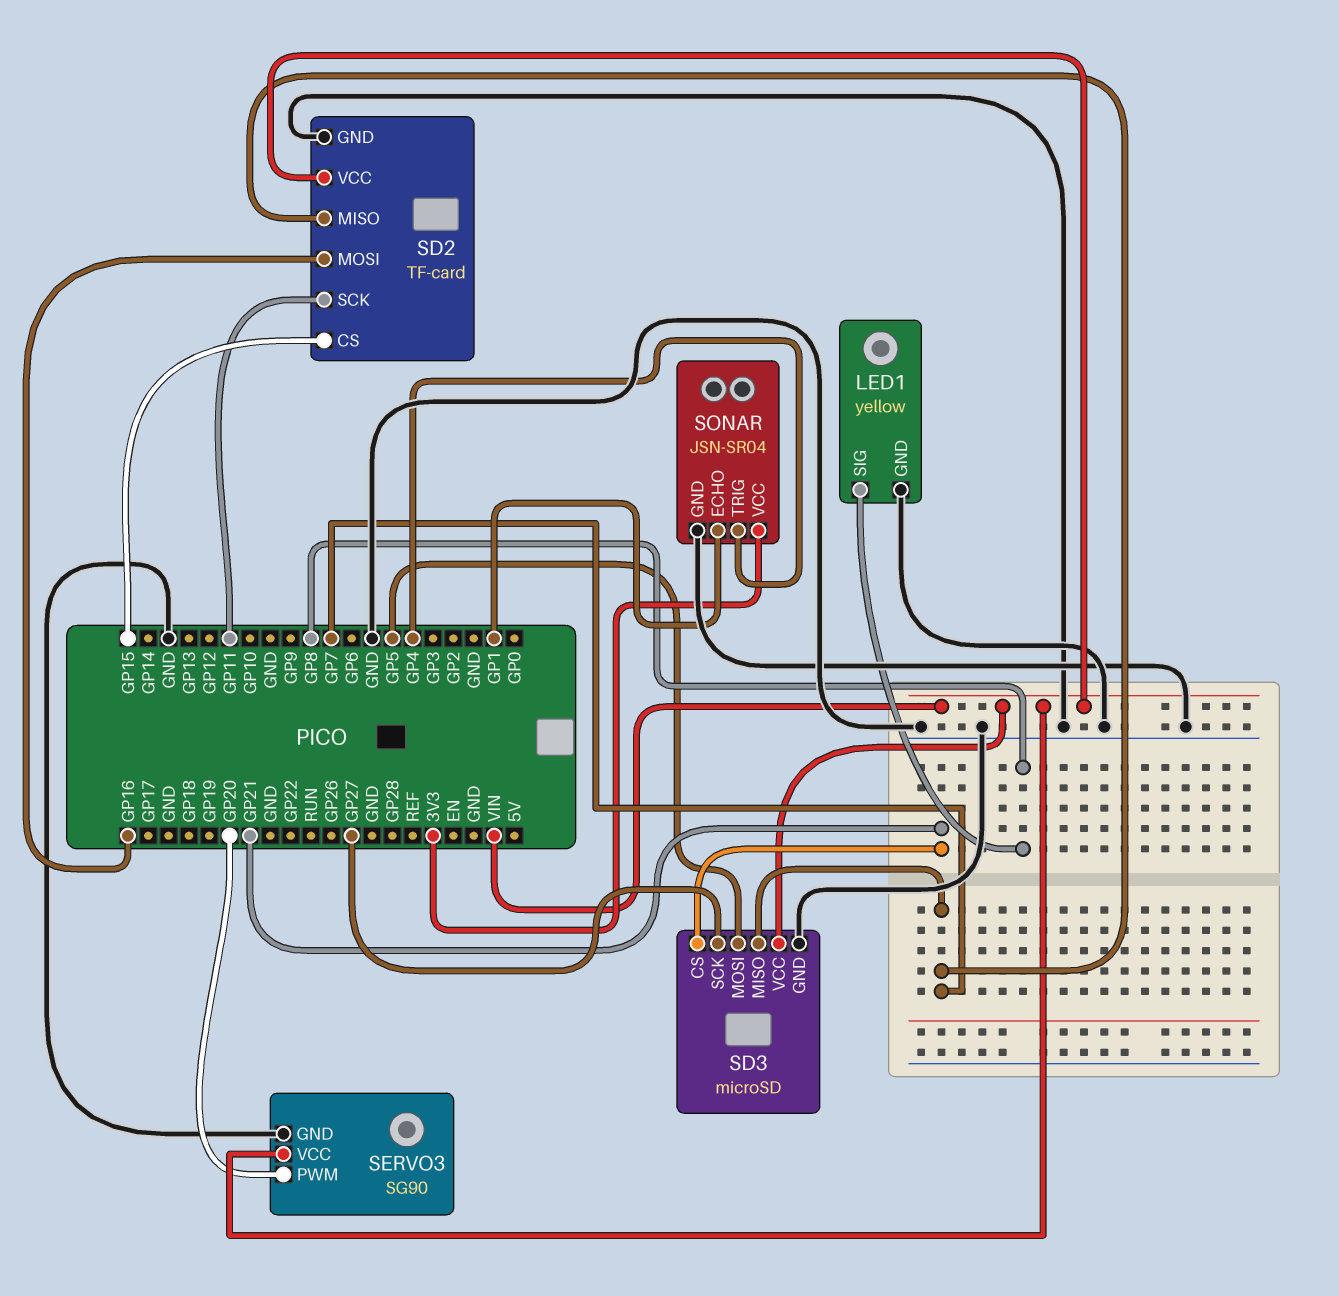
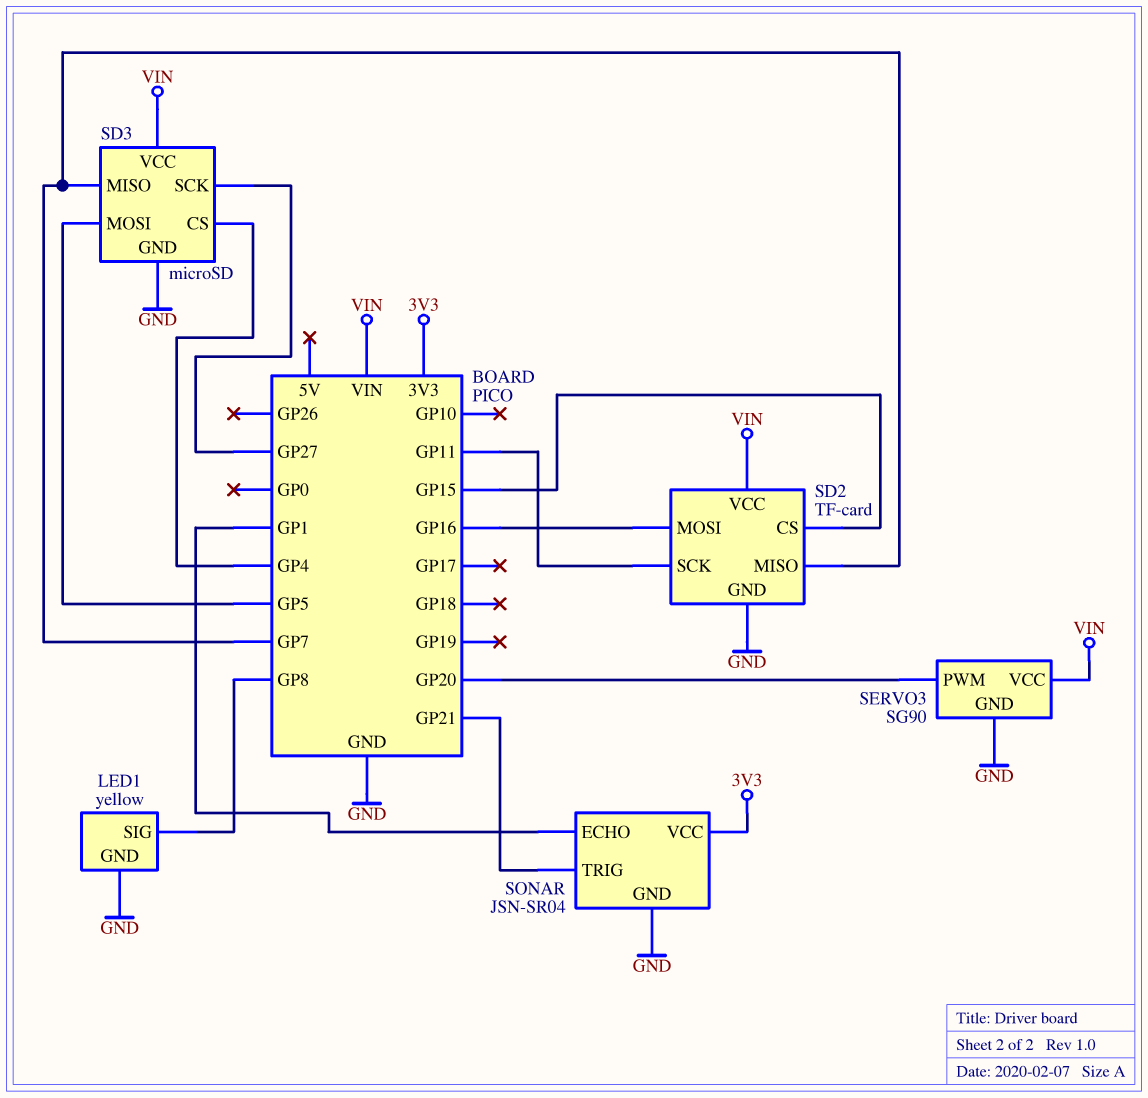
SD3 pin CS: GP21 -> GP4
SONAR pin TRIG: GP4 -> GP21

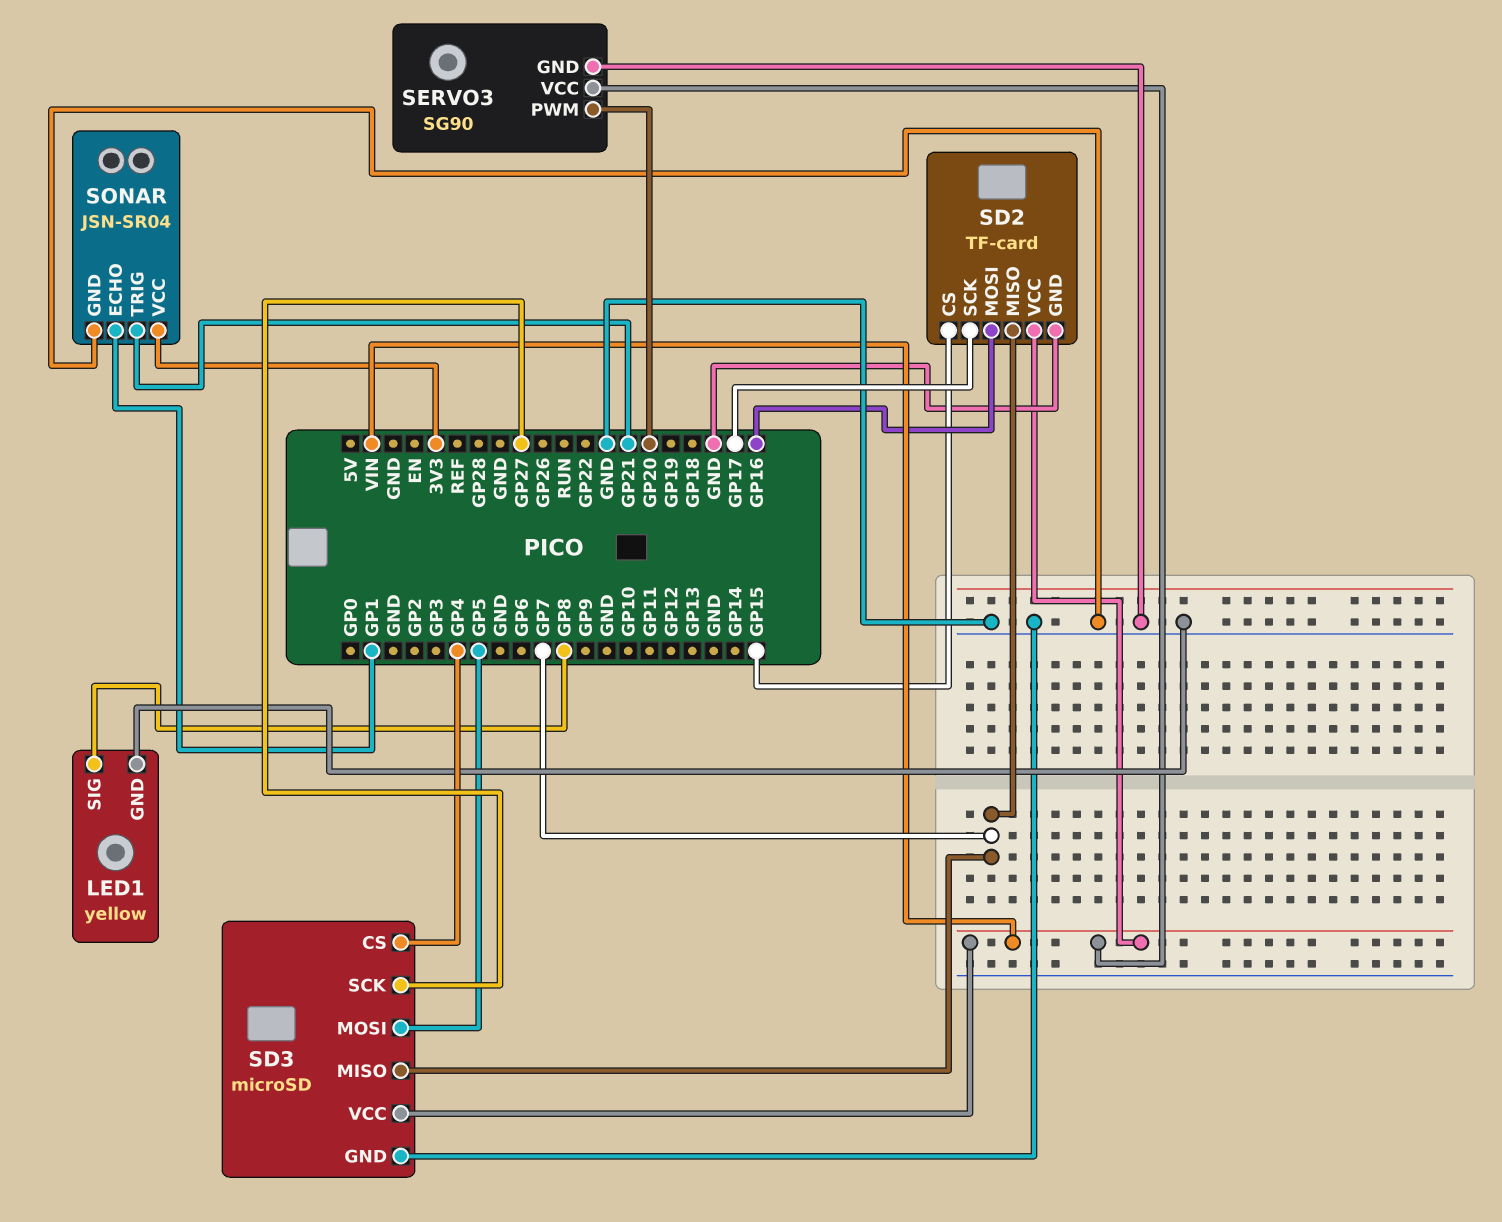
SD2 pin SCK: GP11 -> GP17

